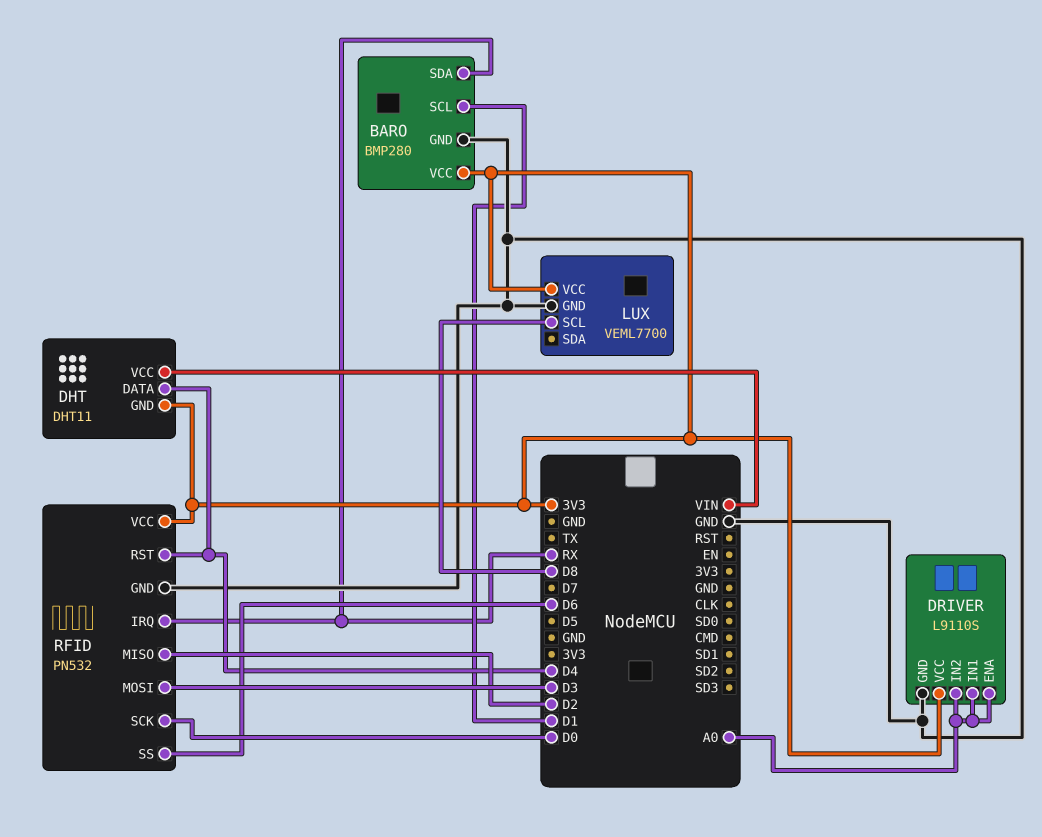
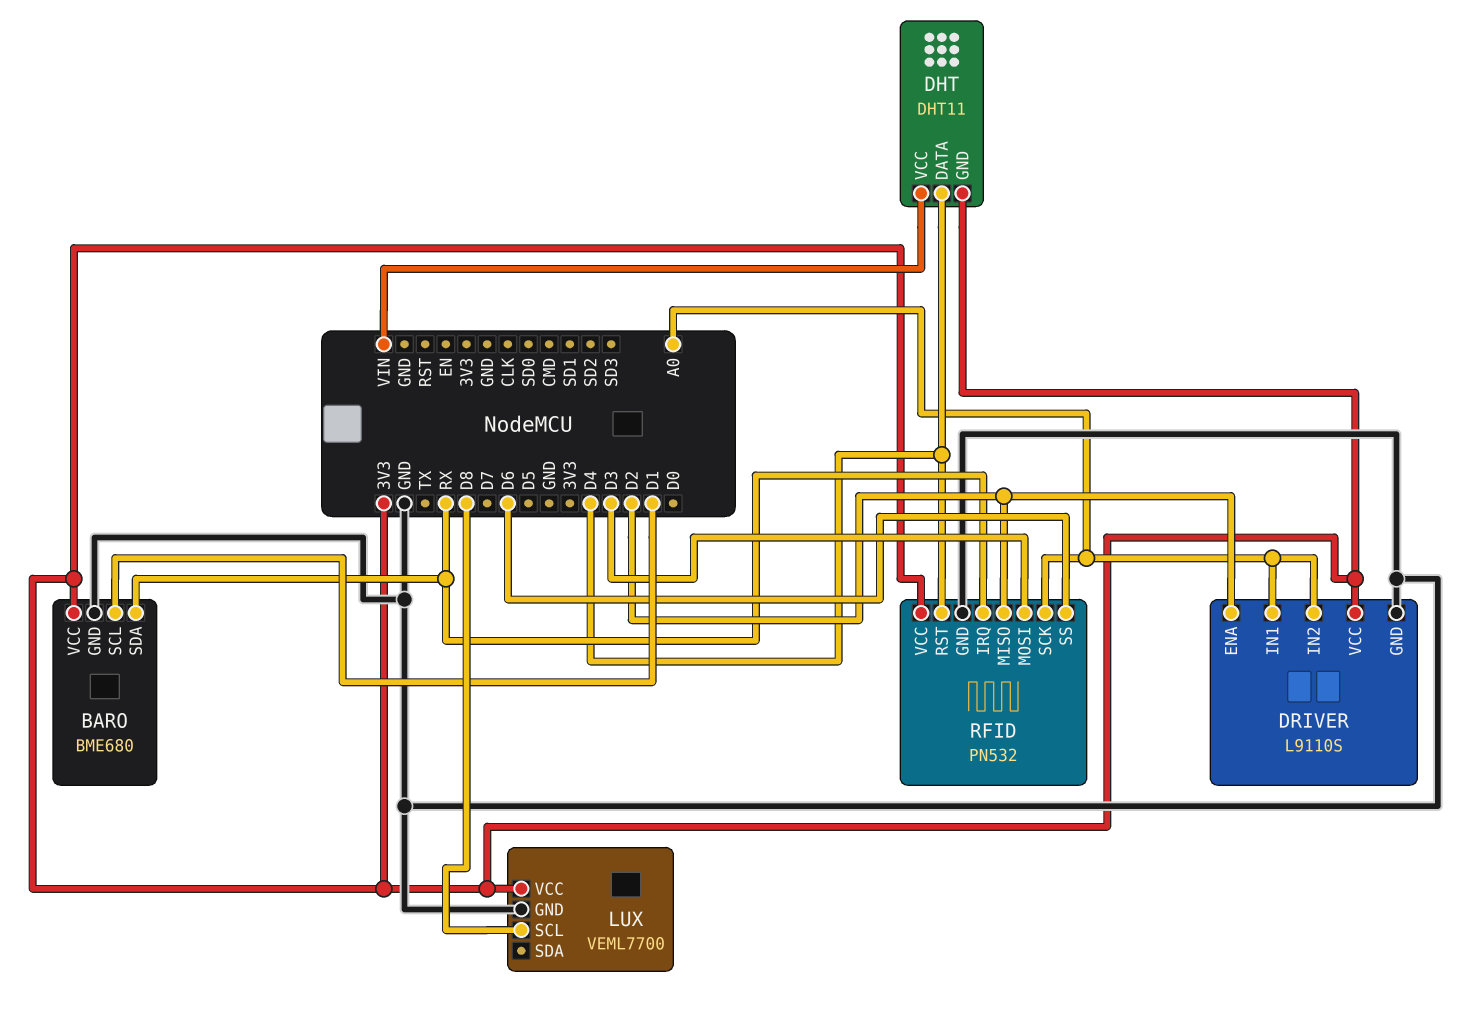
BARO: BMP280 -> BME680
DRIVER pin ENA: A0 -> D2
RFID pin SCK: D0 -> A0

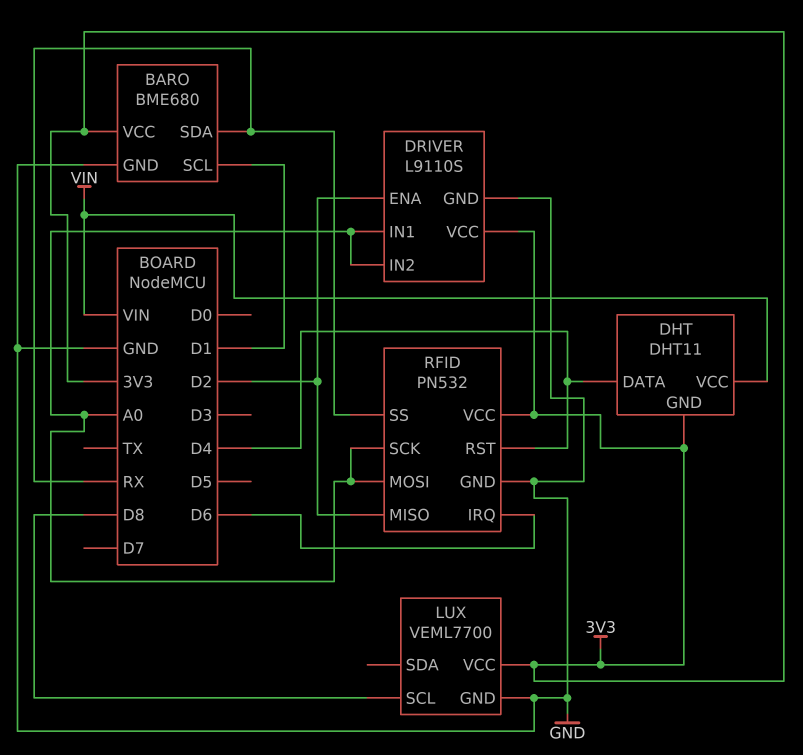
RFID pin IRQ: RX -> D6
RFID pin MOSI: D3 -> A0
RFID pin SS: D6 -> RX

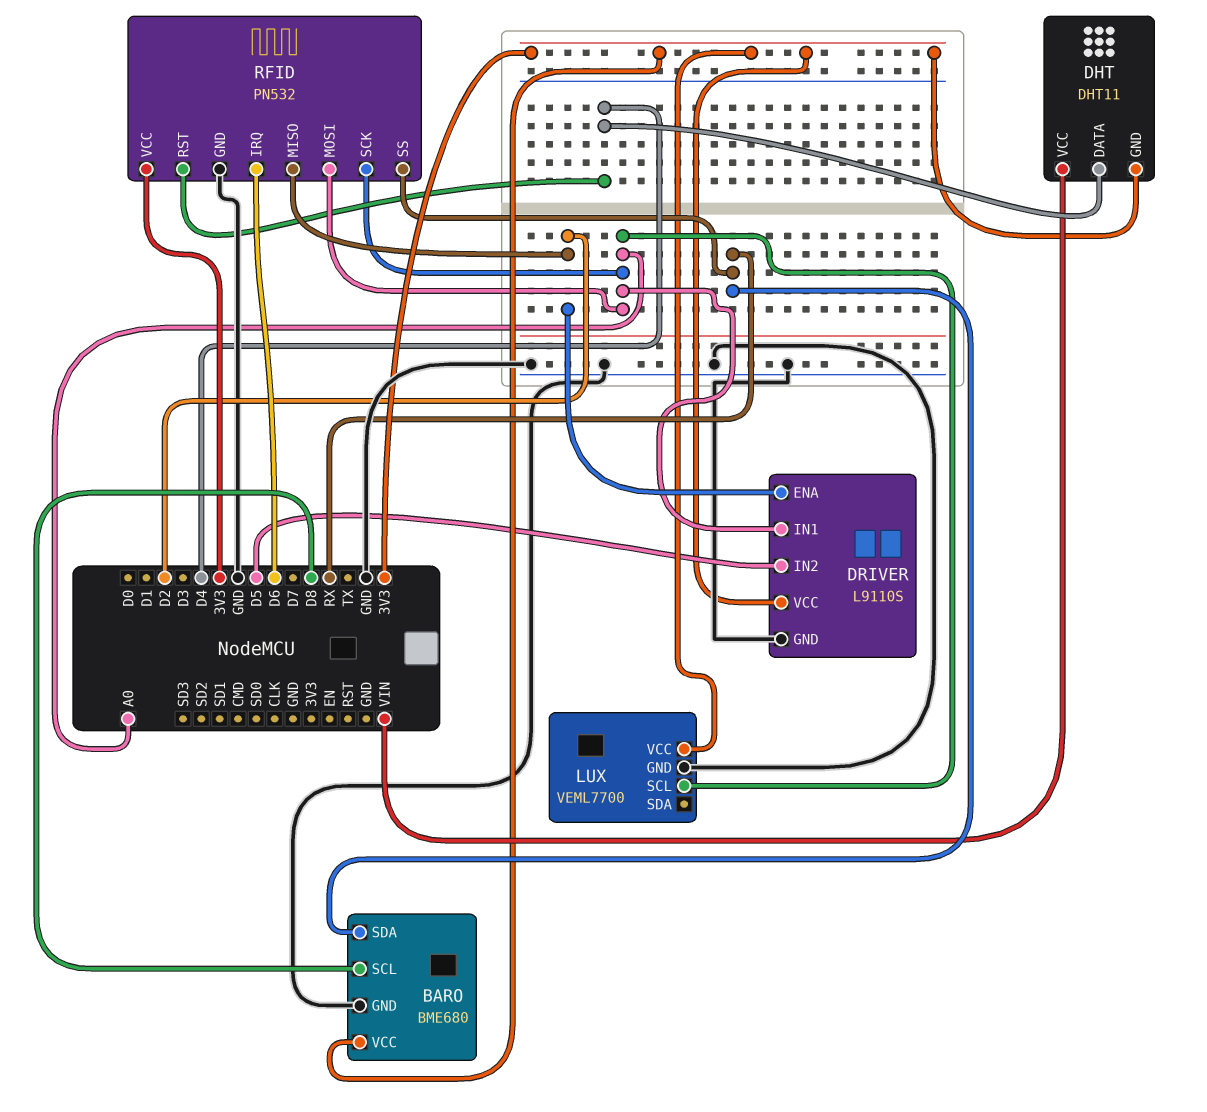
BARO pin SCL: D1 -> D8
DRIVER pin IN2: A0 -> D5
LUX pin SCL: D8 -> A0

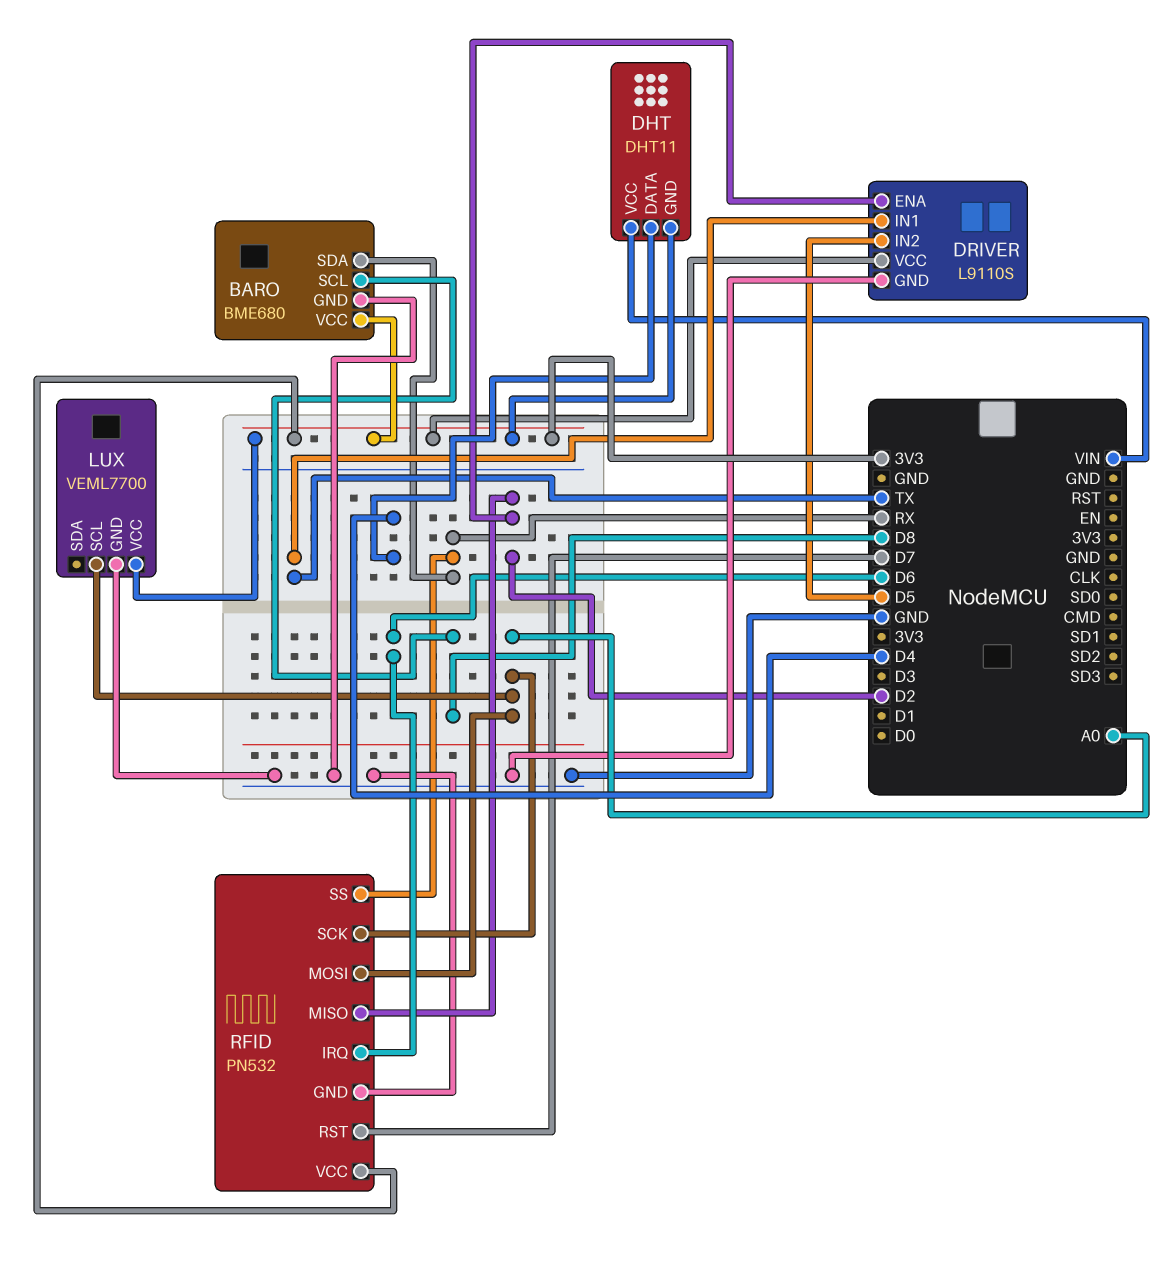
DRIVER pin IN1: A0 -> TX
RFID pin RST: D4 -> D7

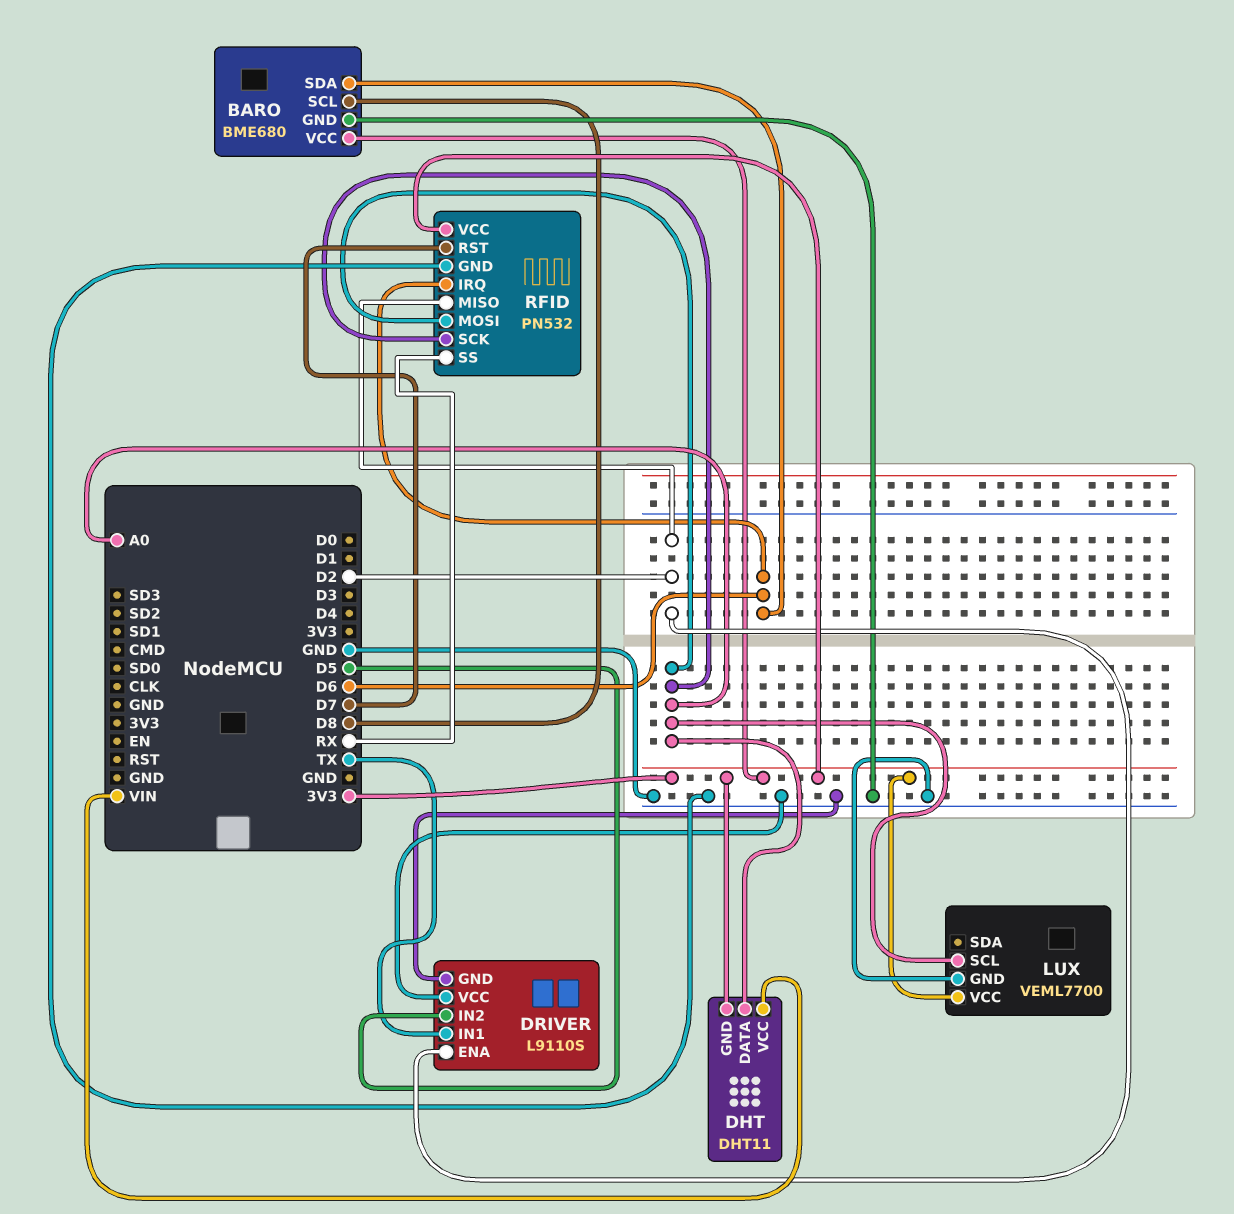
BARO pin SDA: RX -> D6
DHT pin DATA: D4 -> A0
DRIVER pin VCC: 3V3 -> GND

